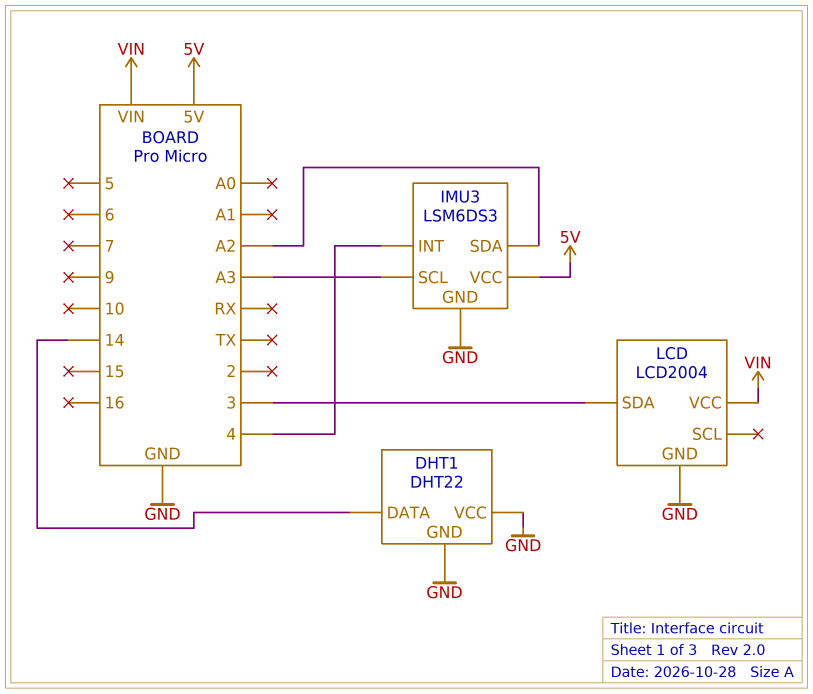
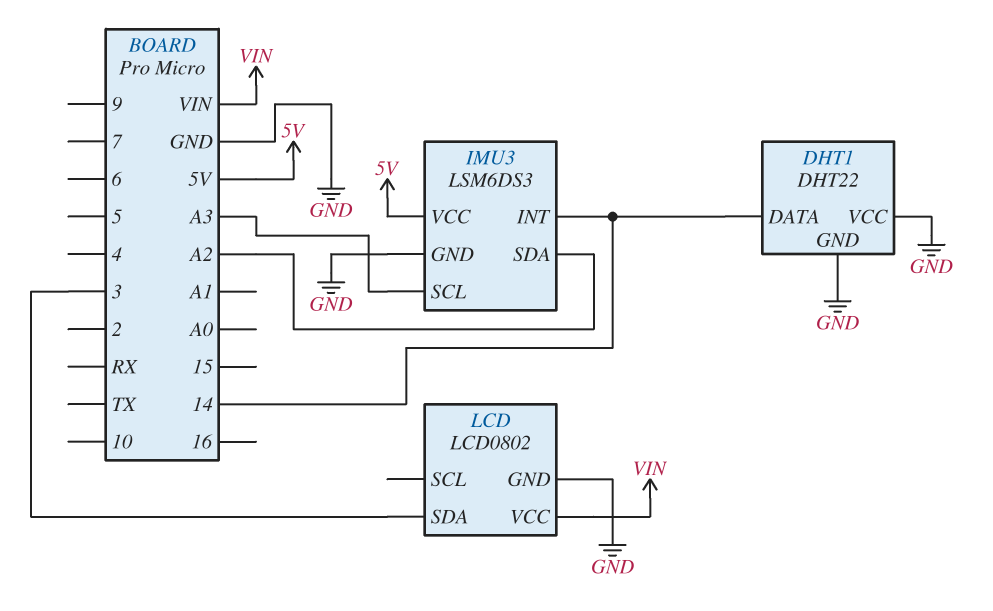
IMU3 pin INT: 4 -> 14
LCD: LCD2004 -> LCD0802

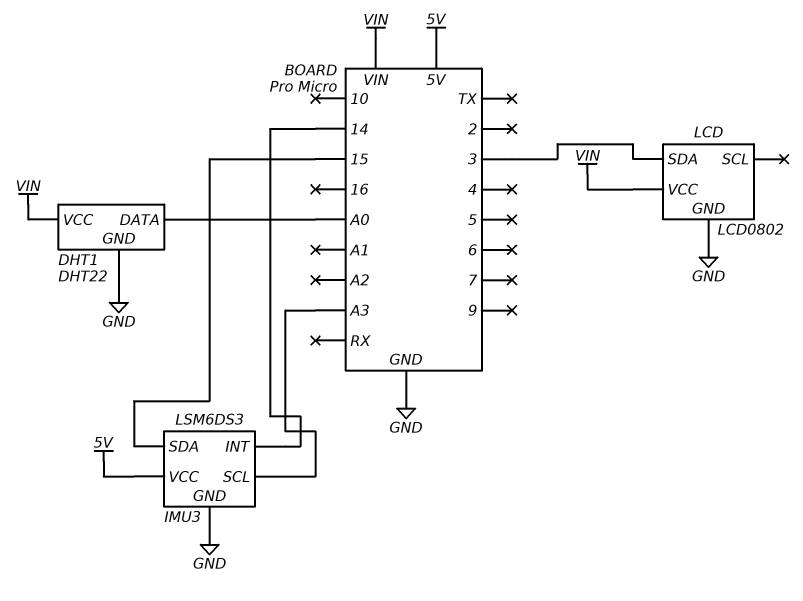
DHT1 pin DATA: 14 -> A0
DHT1 pin VCC: GND -> VIN
IMU3 pin SDA: A2 -> 15

